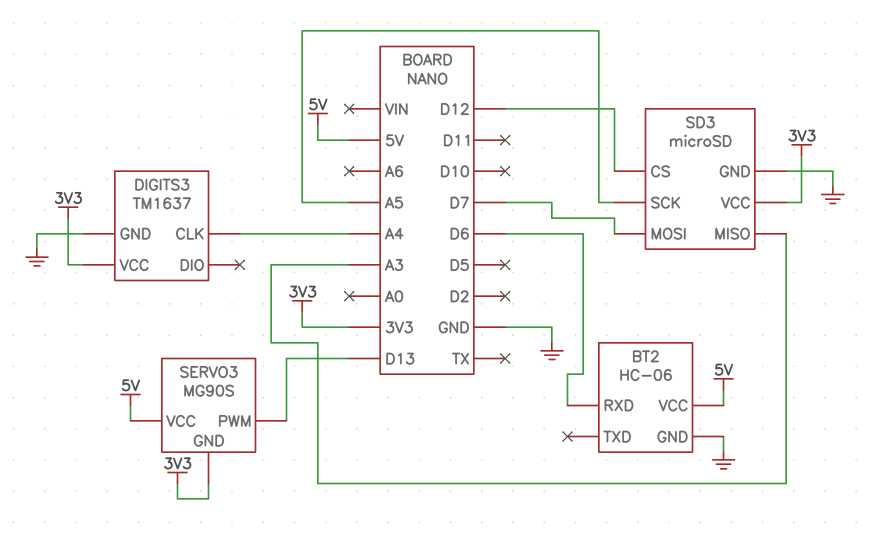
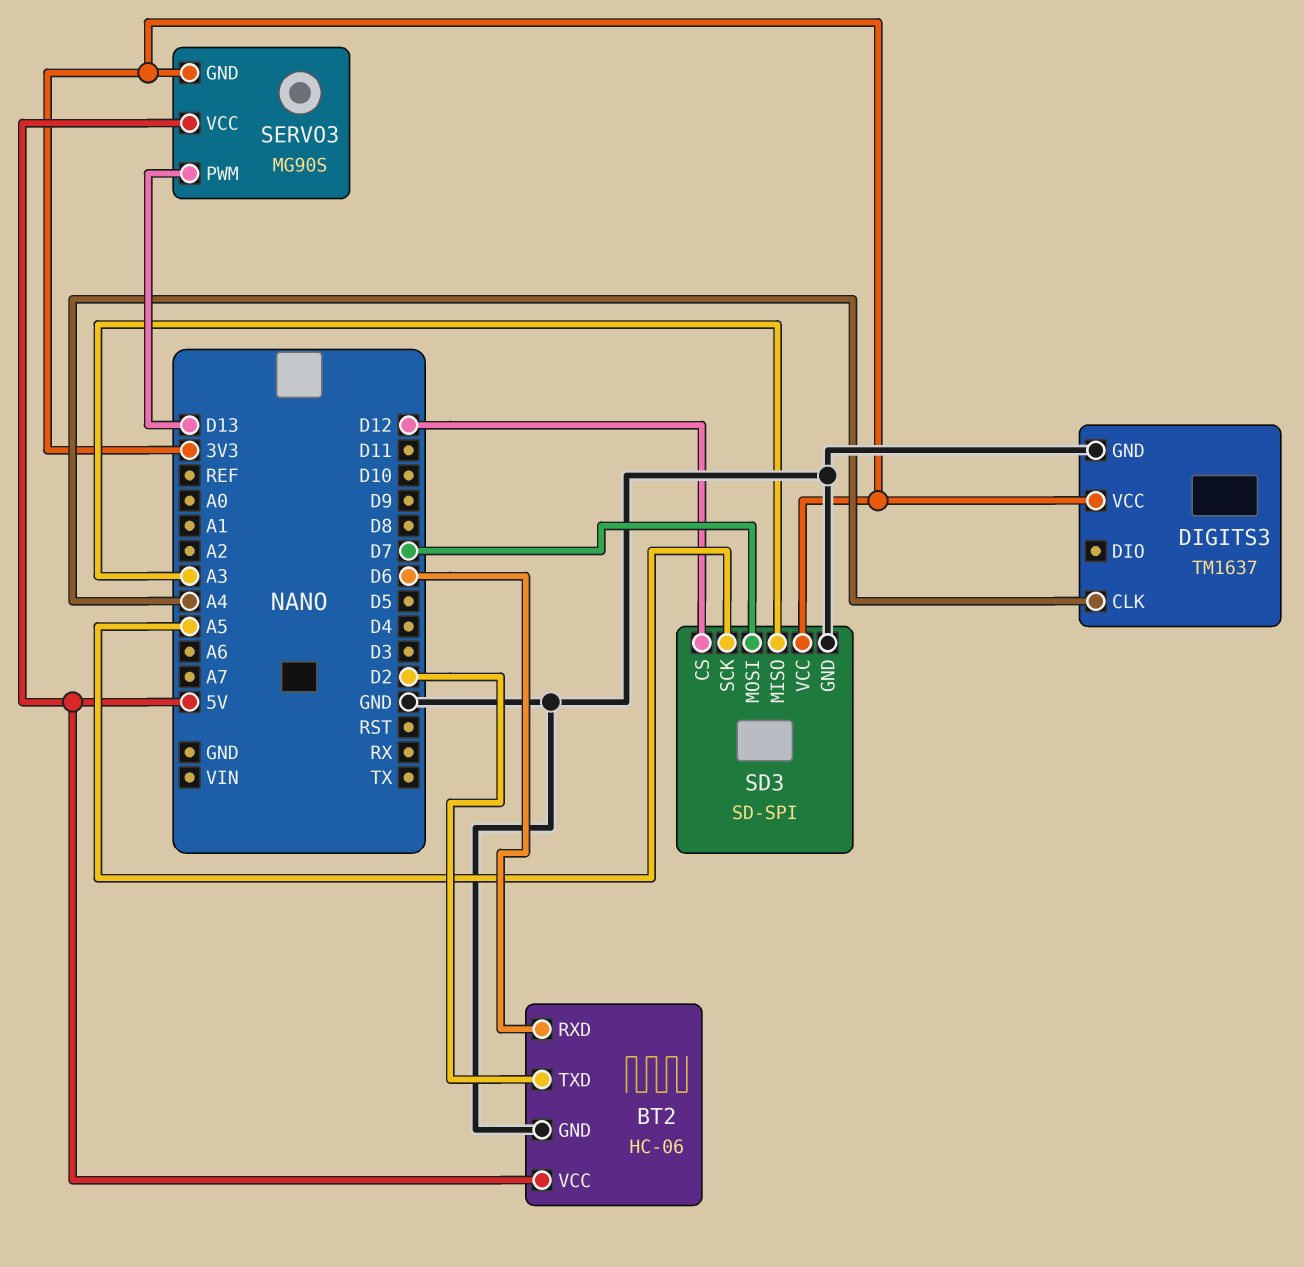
BT2 pin TXD: none -> D2
SD3: microSD -> SD-SPI

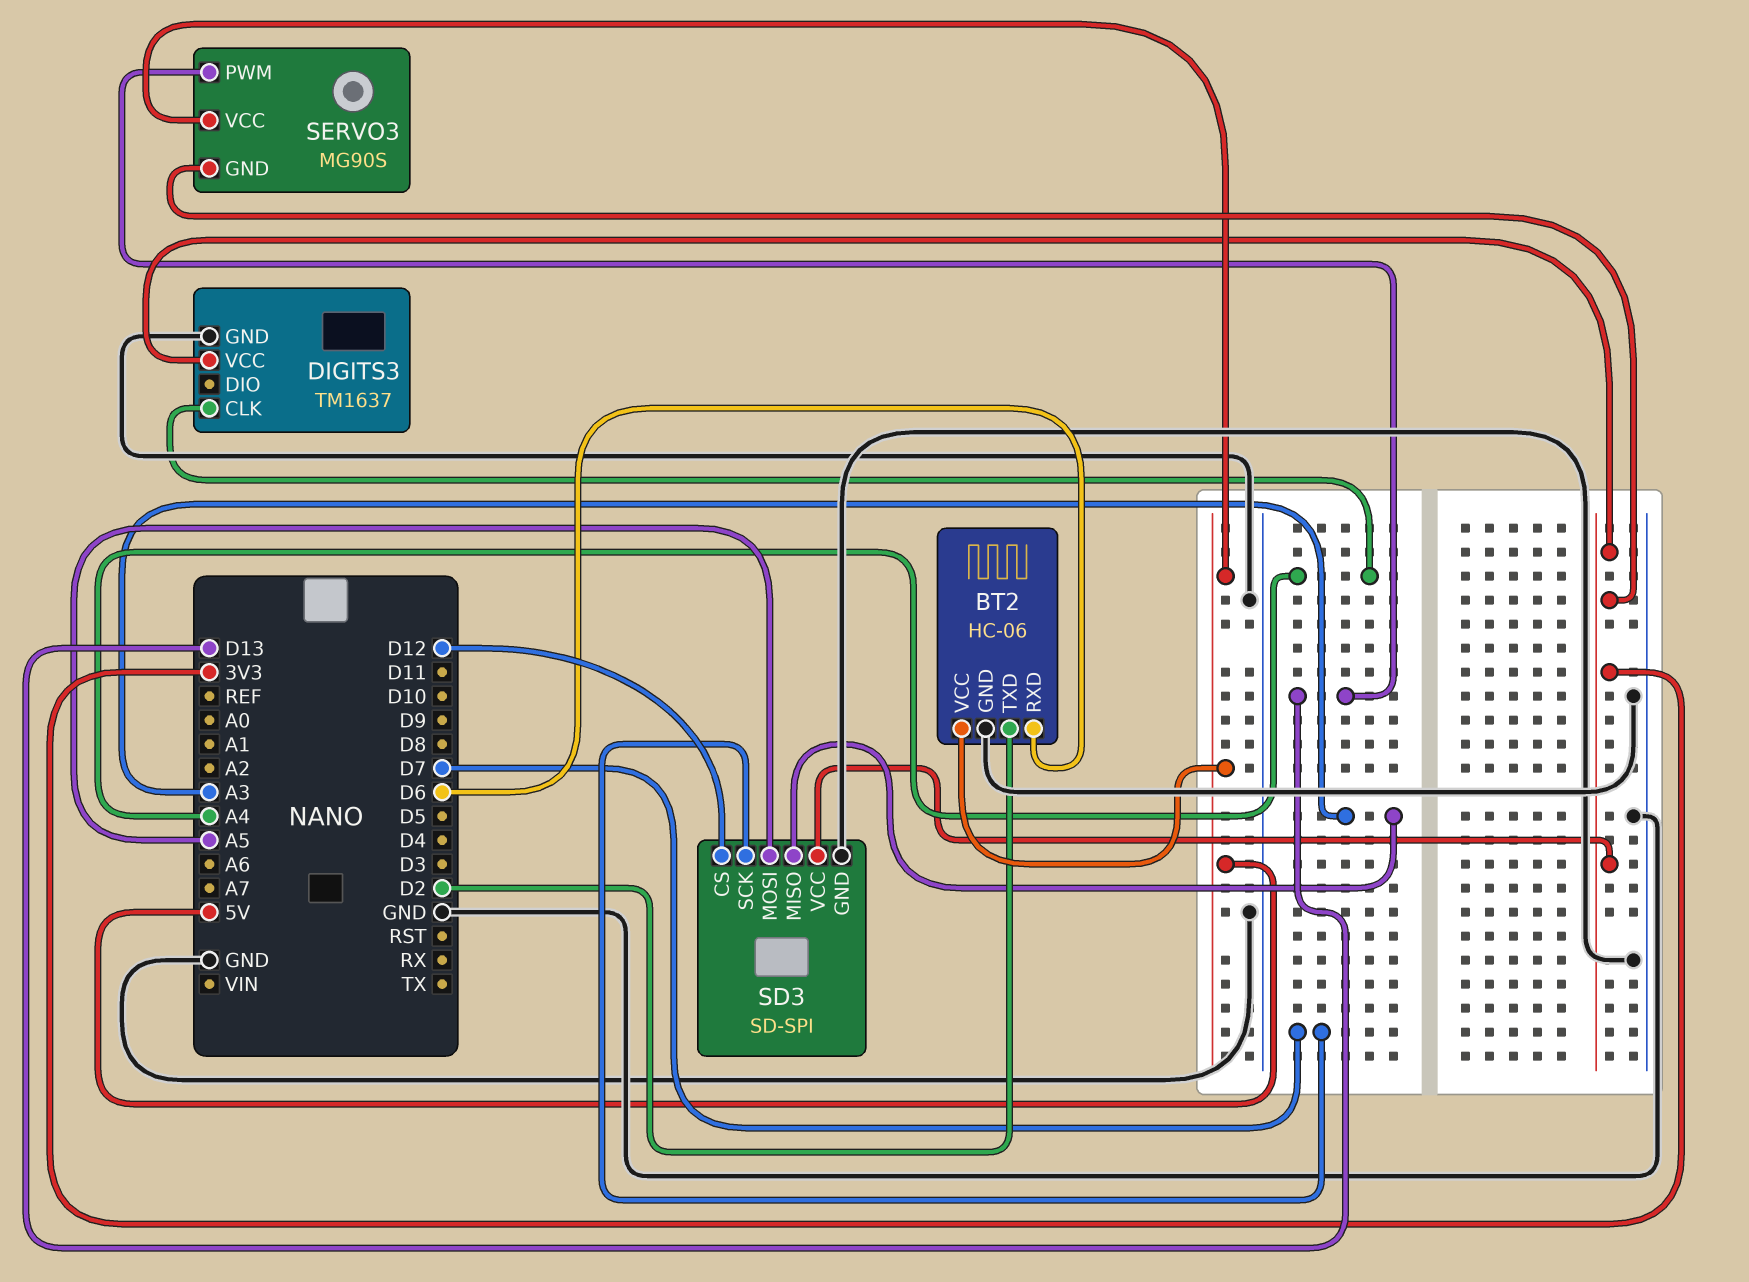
SD3 pin MOSI: D7 -> A5
SD3 pin SCK: A5 -> D7

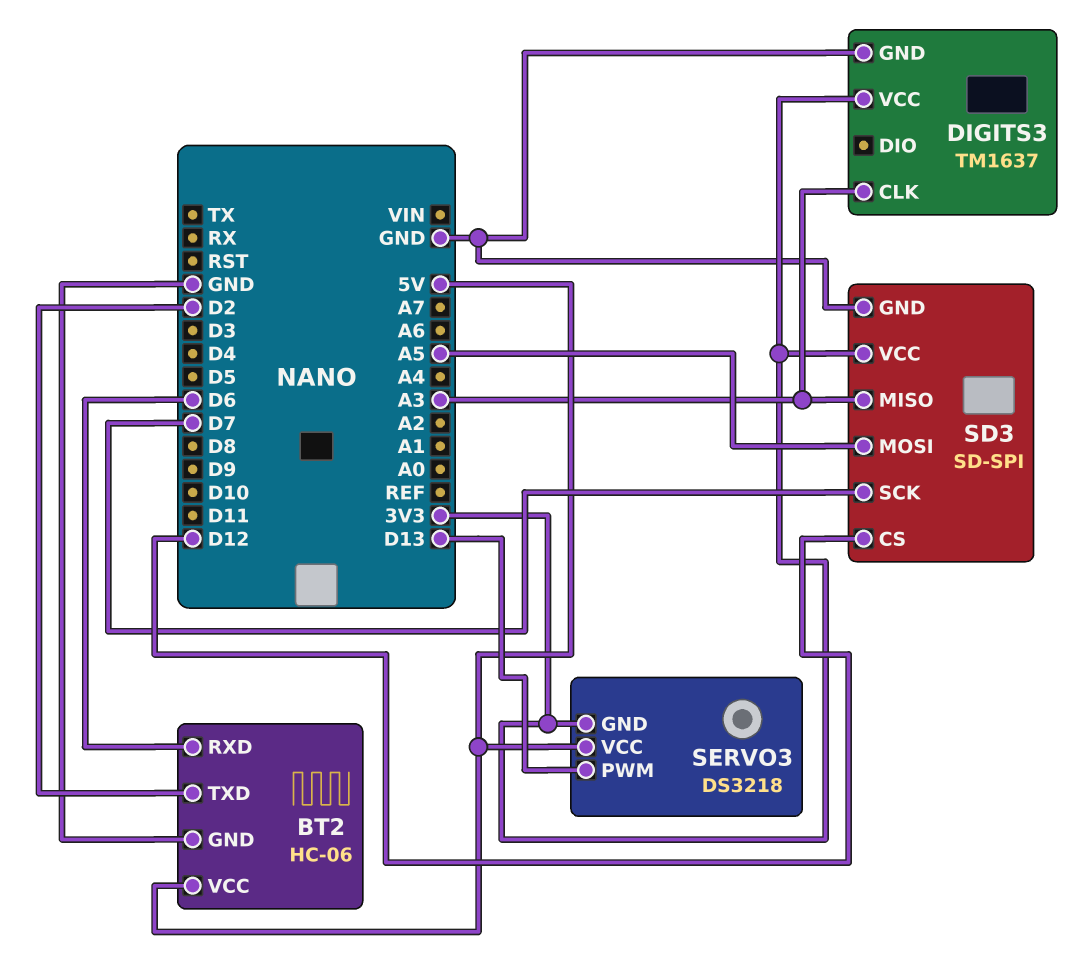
DIGITS3 pin CLK: A4 -> A3
SERVO3: MG90S -> DS3218

